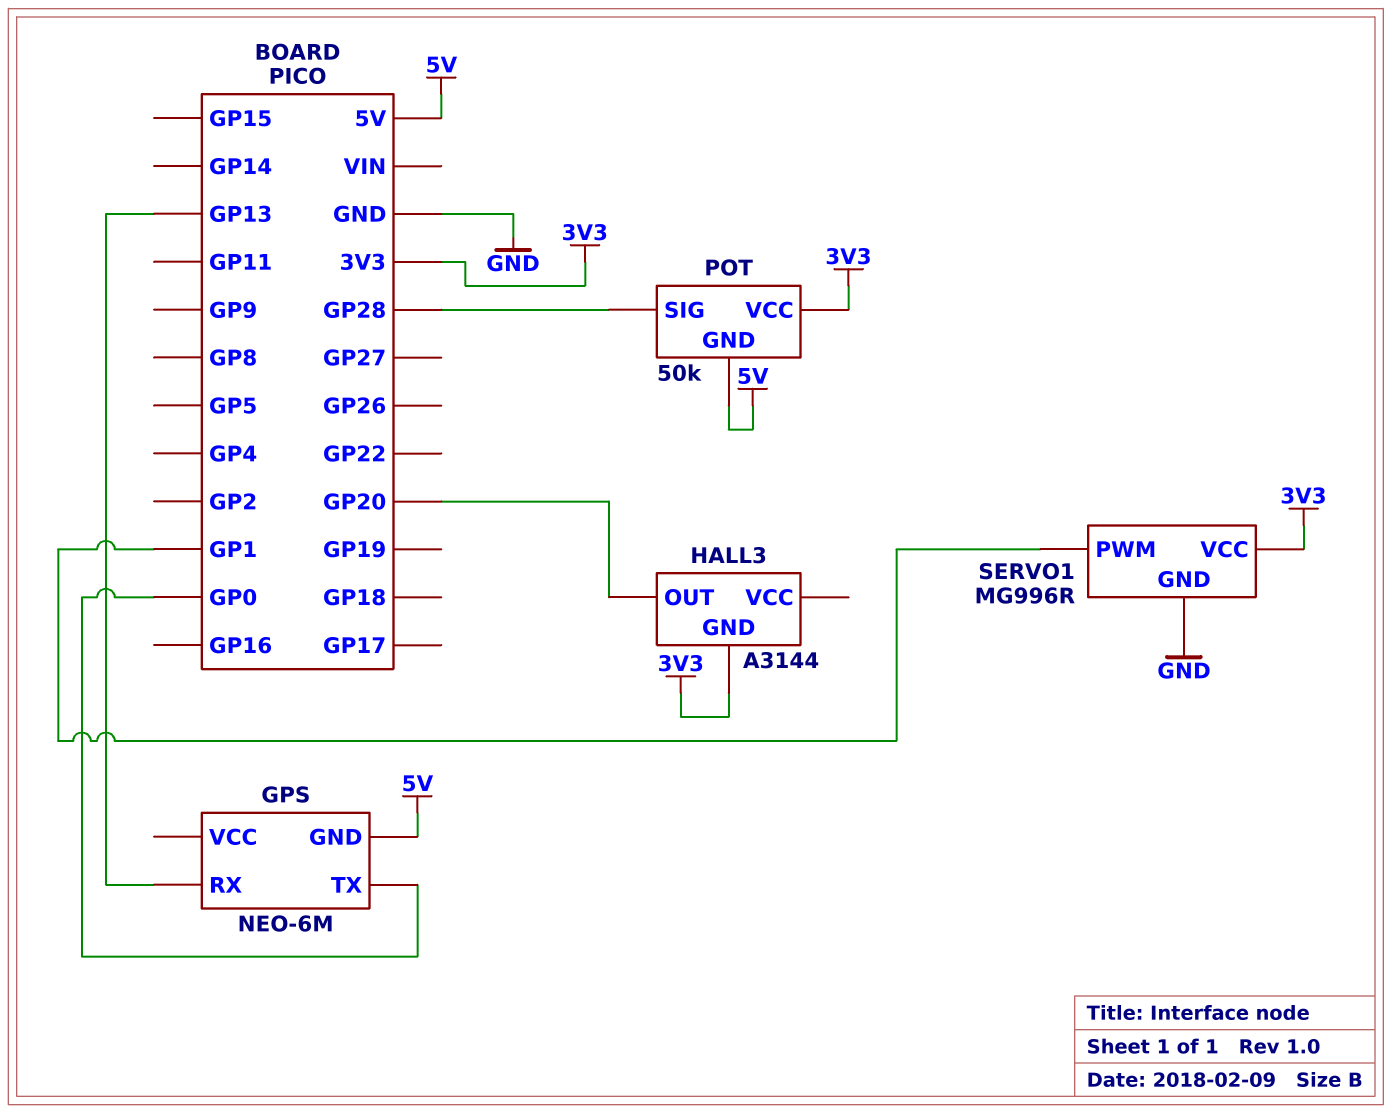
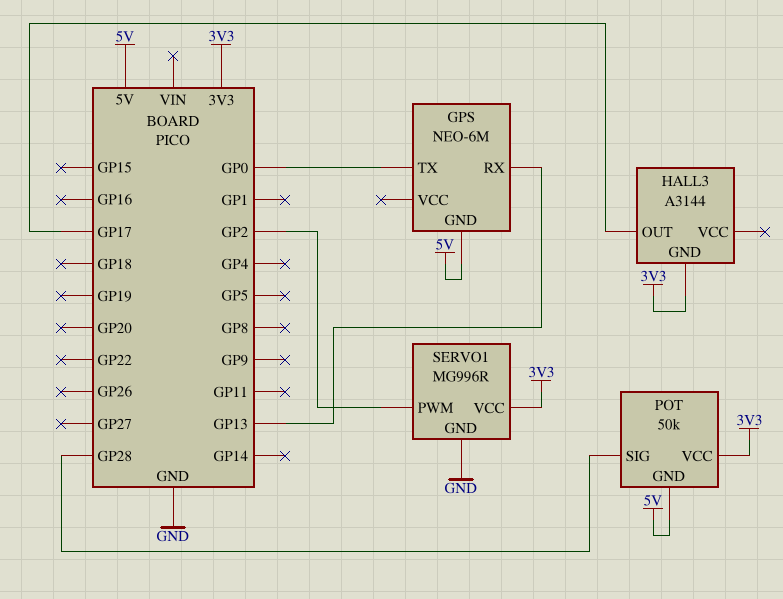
HALL3 pin OUT: GP20 -> GP17
SERVO1 pin PWM: GP1 -> GP2

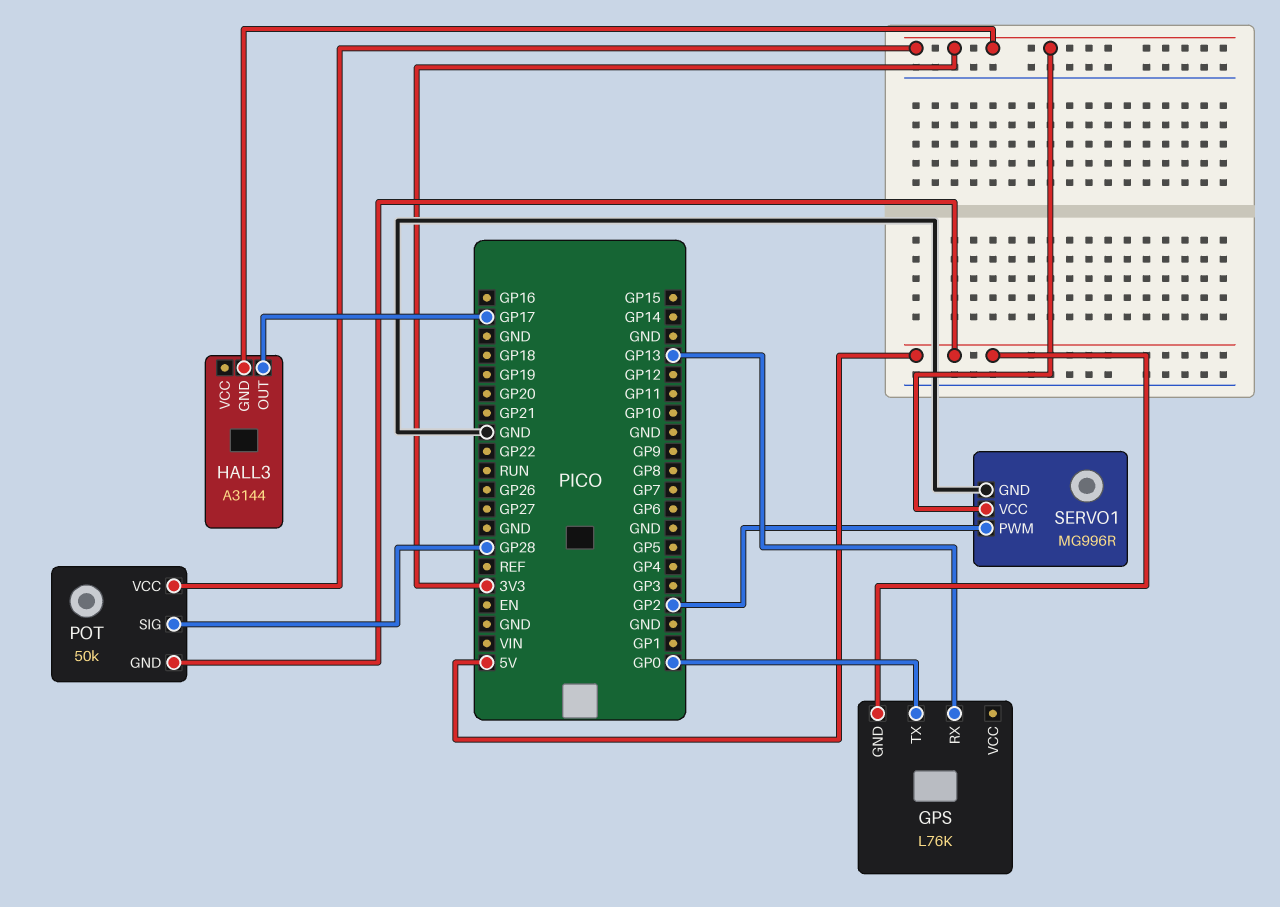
GPS: NEO-6M -> L76K

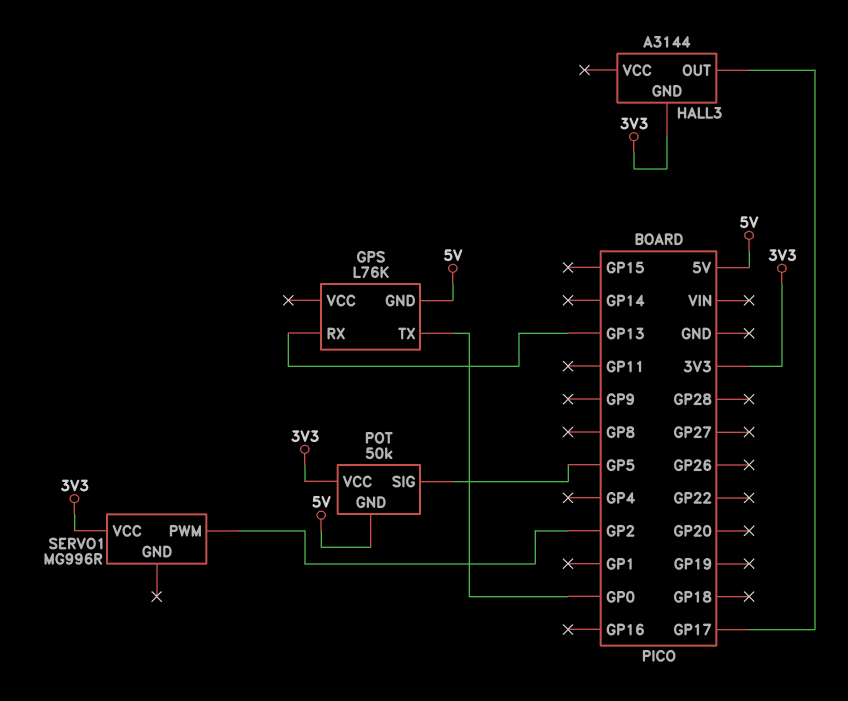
POT pin SIG: GP28 -> GP5
SERVO1 pin GND: GND -> none

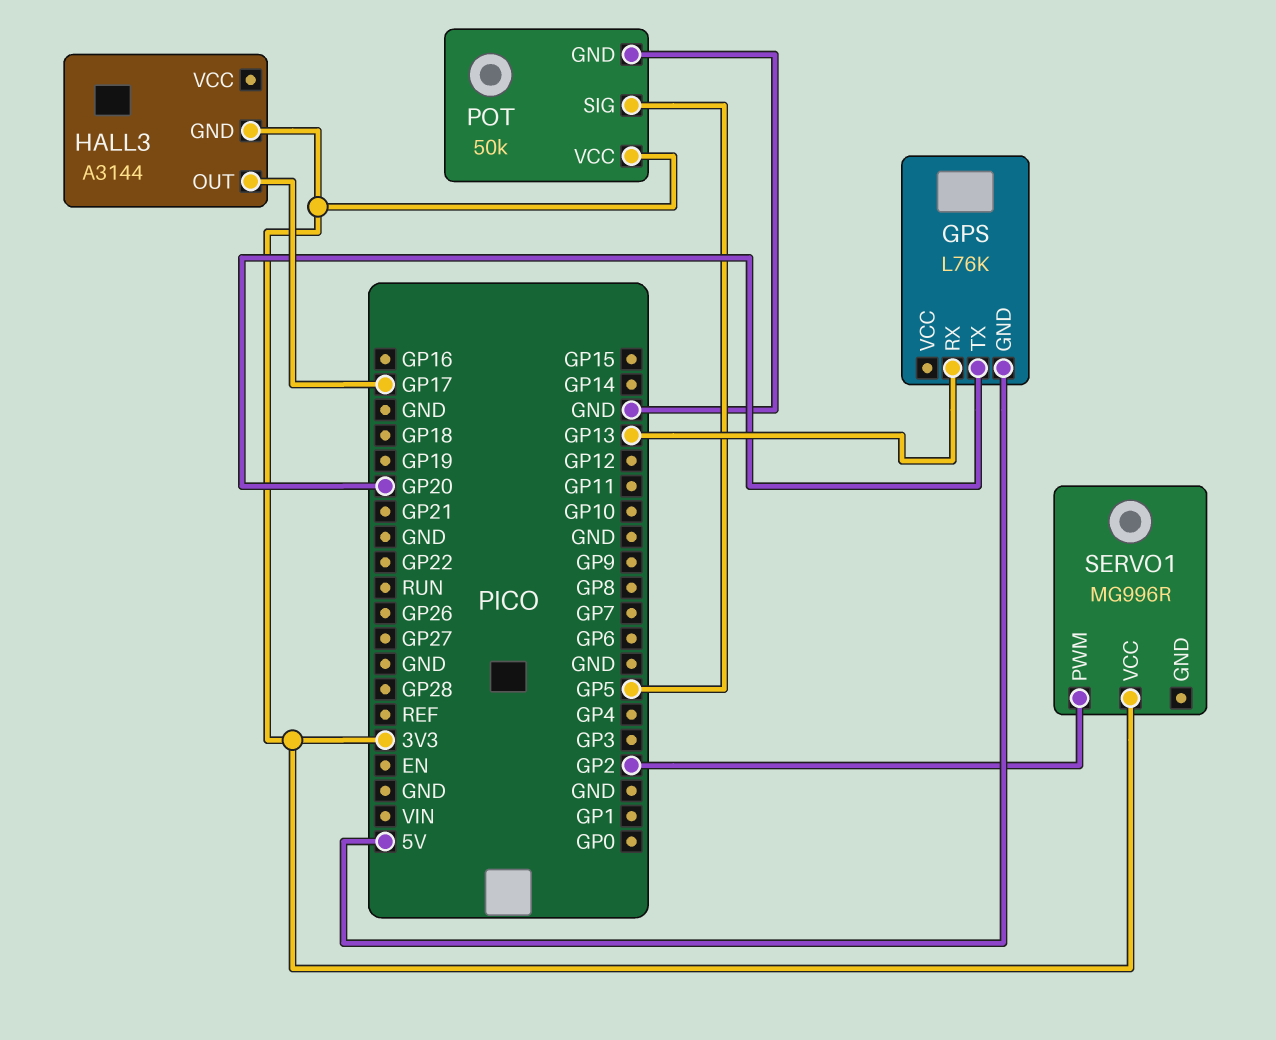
GPS pin TX: GP0 -> GP20
POT pin GND: 5V -> GND

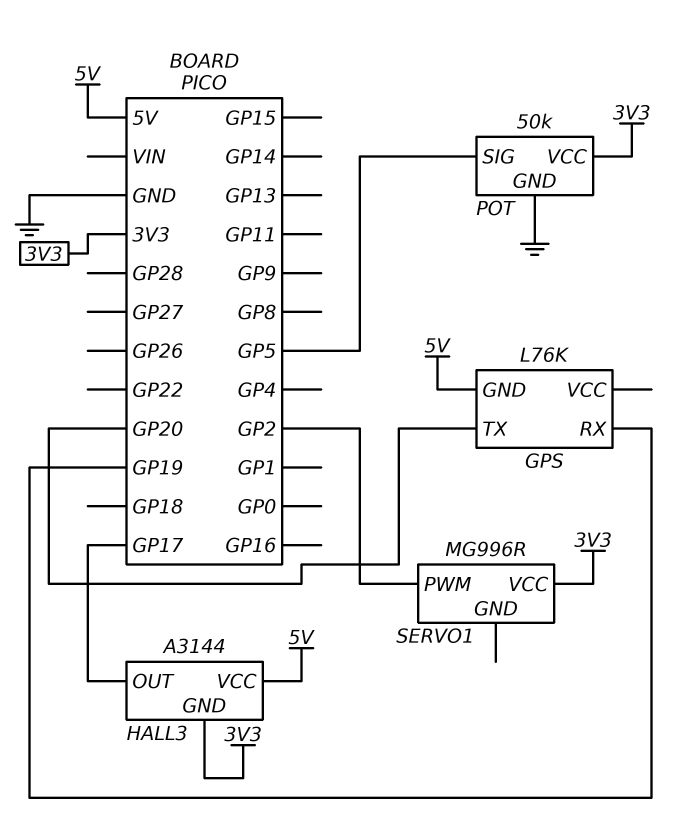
GPS pin RX: GP13 -> GP19
HALL3 pin VCC: none -> 5V

